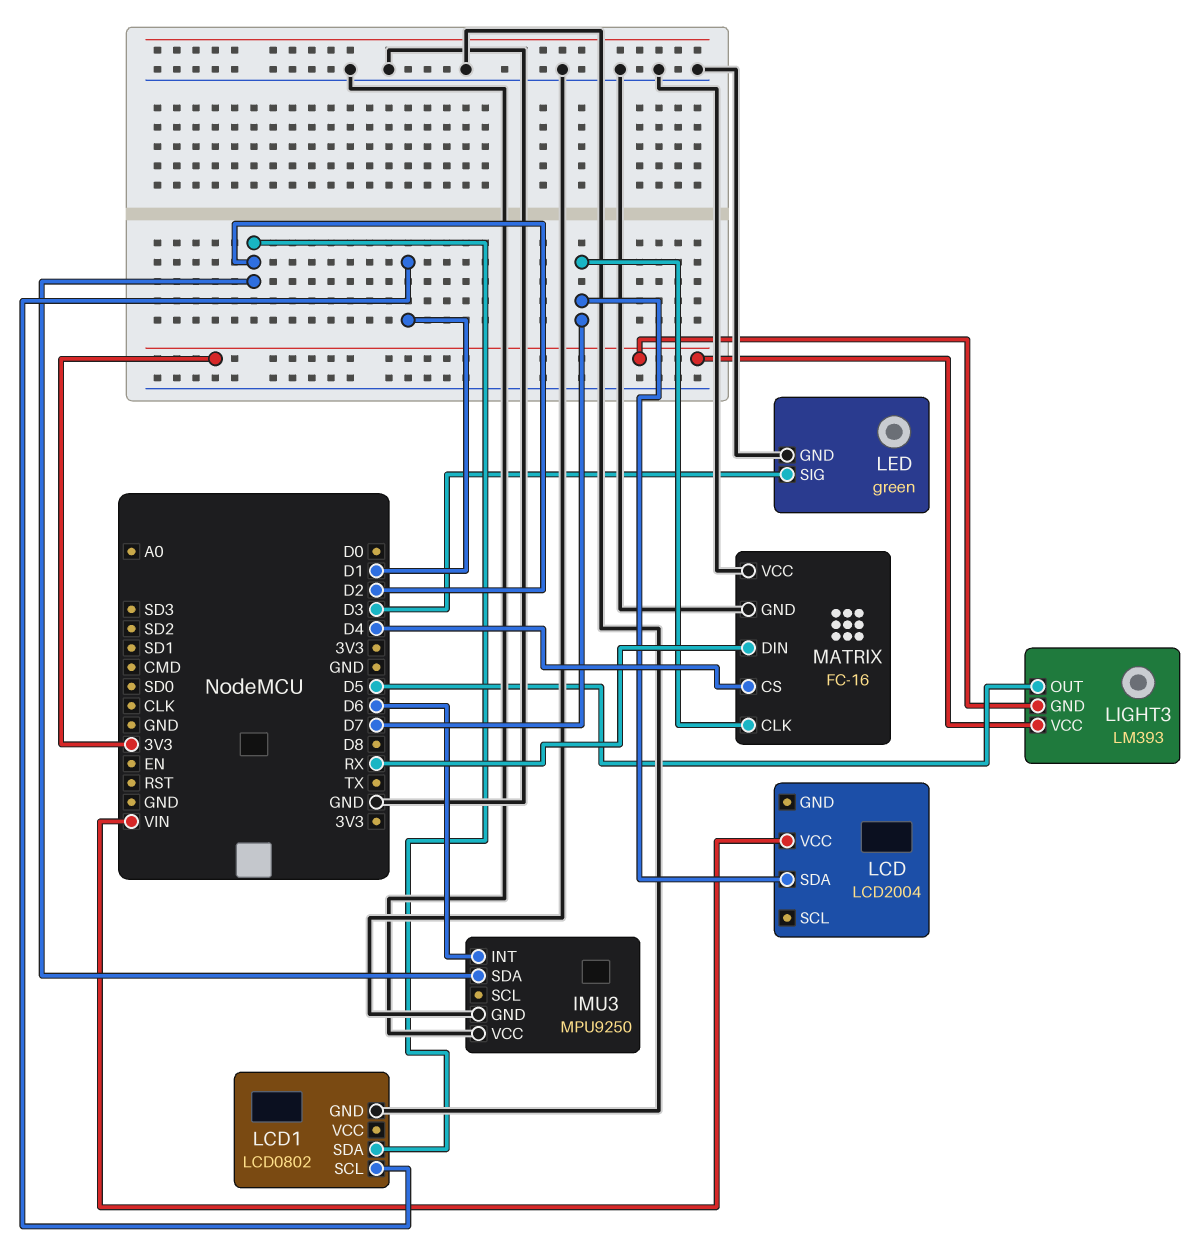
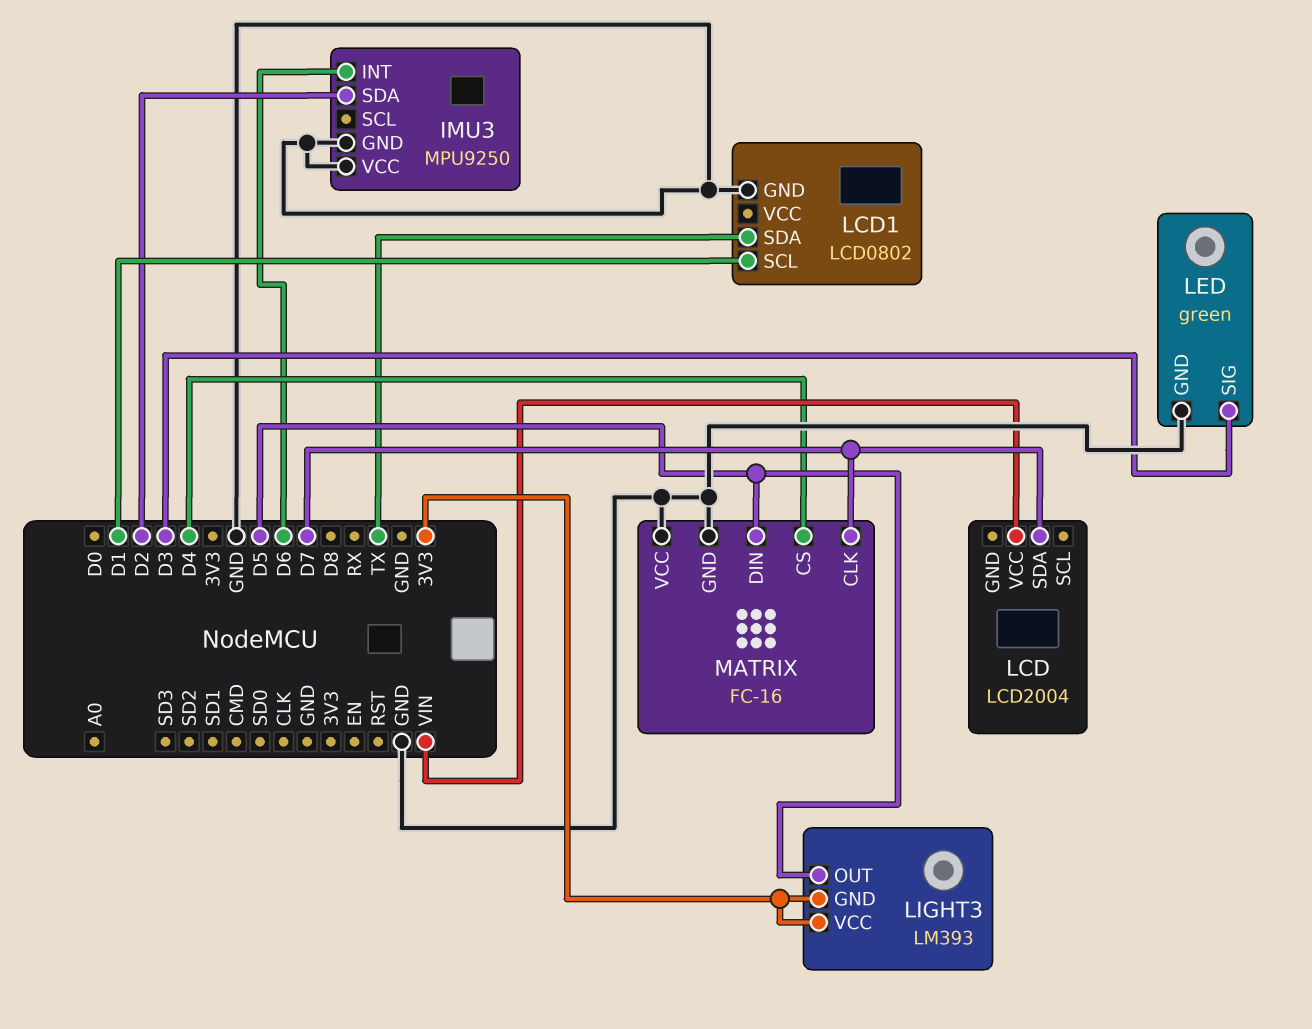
LCD1 pin SDA: D2 -> TX
MATRIX pin DIN: RX -> D5

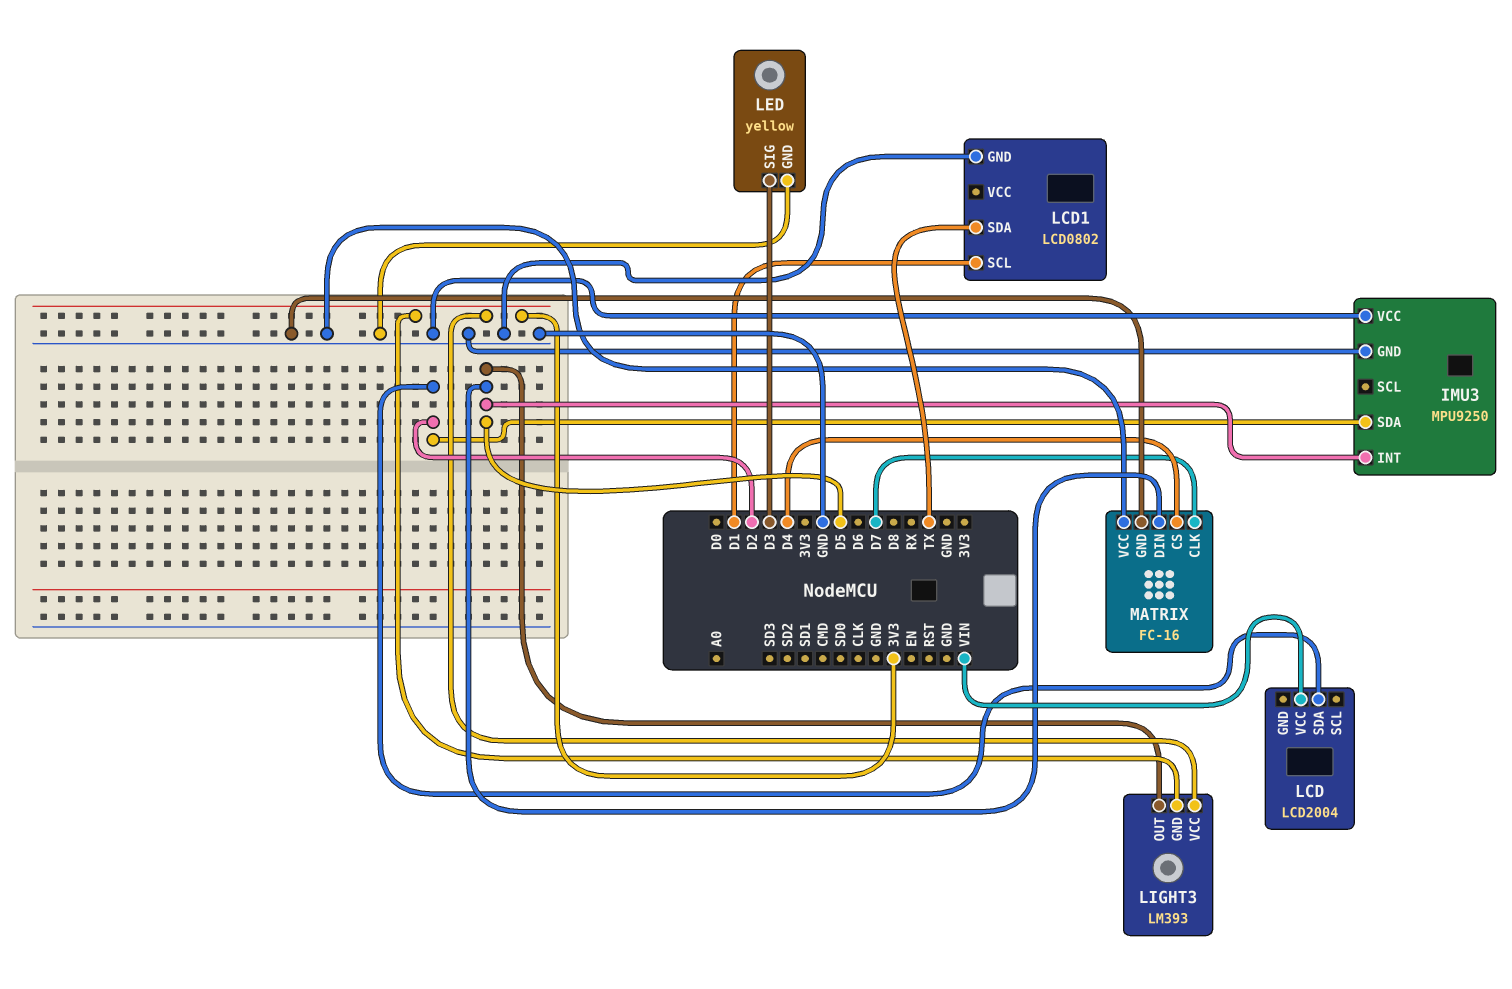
IMU3 pin INT: D6 -> D5
LCD pin SDA: D7 -> D2
LED: green -> yellow

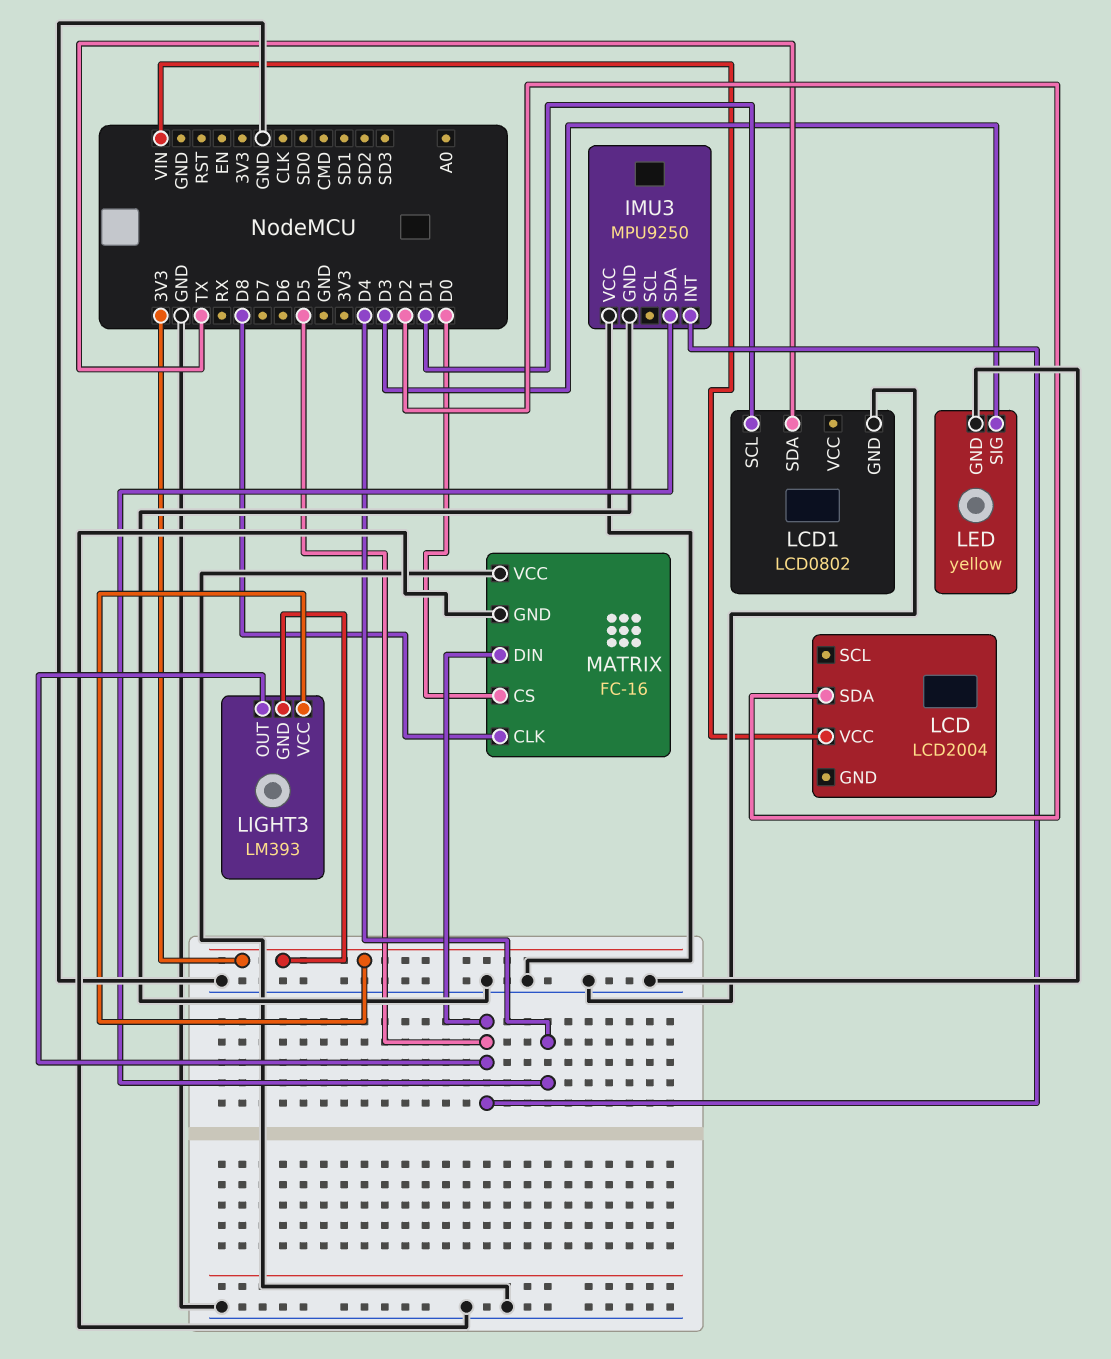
IMU3 pin SDA: D2 -> D4
MATRIX pin CLK: D7 -> D8
MATRIX pin CS: D4 -> D0

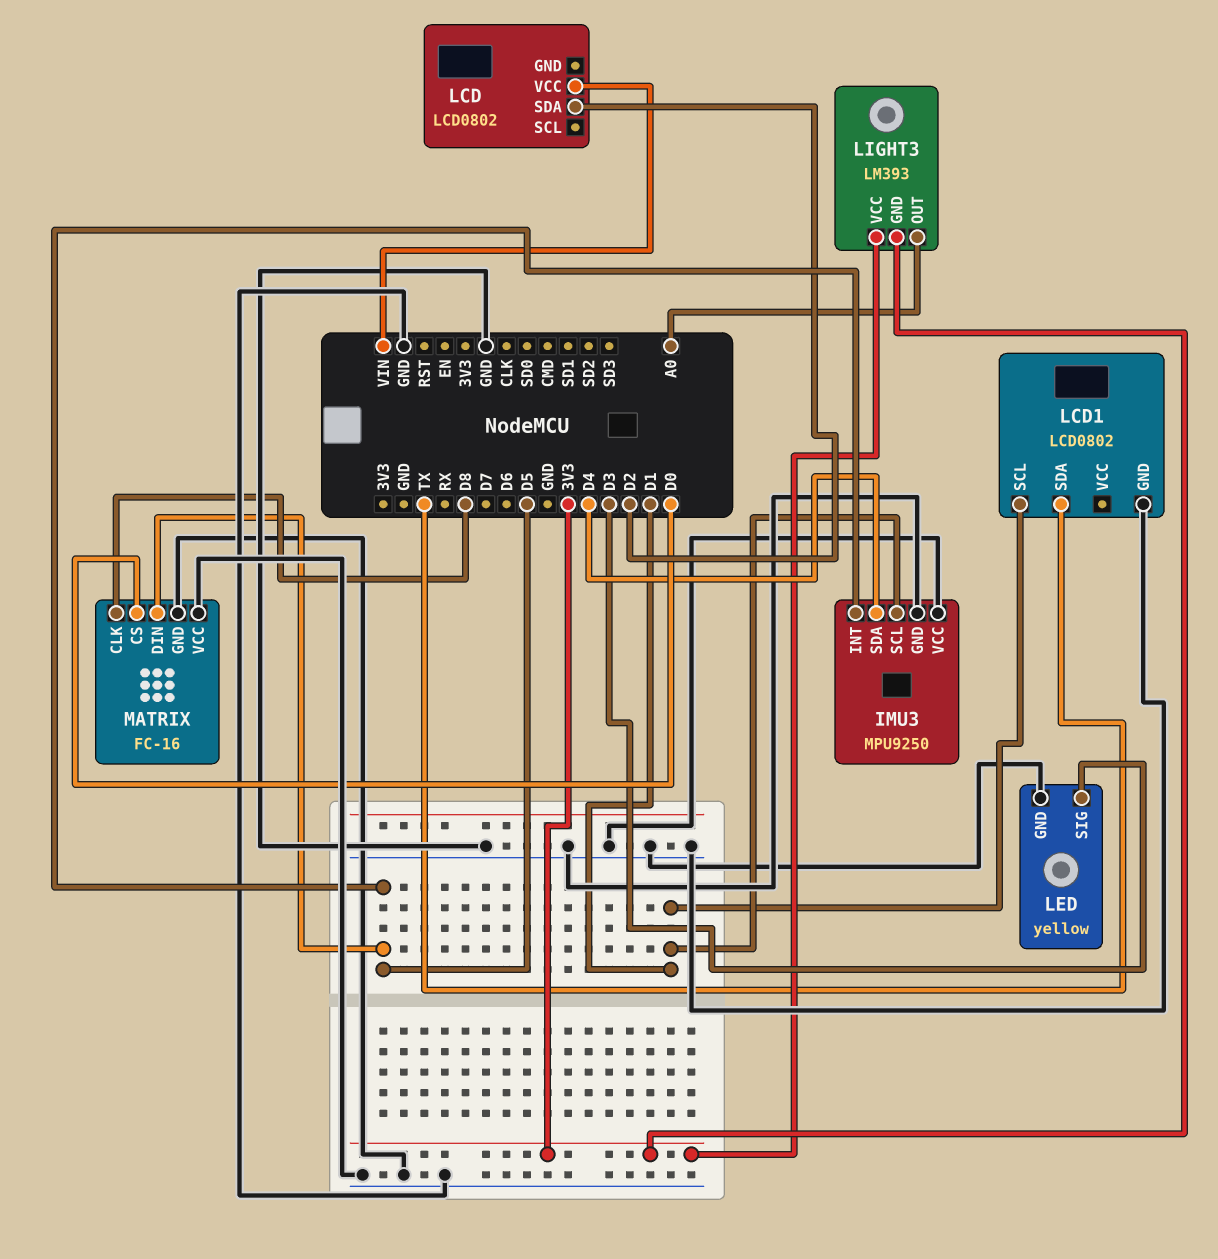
IMU3 pin SCL: none -> D1
LCD: LCD2004 -> LCD0802
LIGHT3 pin OUT: D5 -> A0

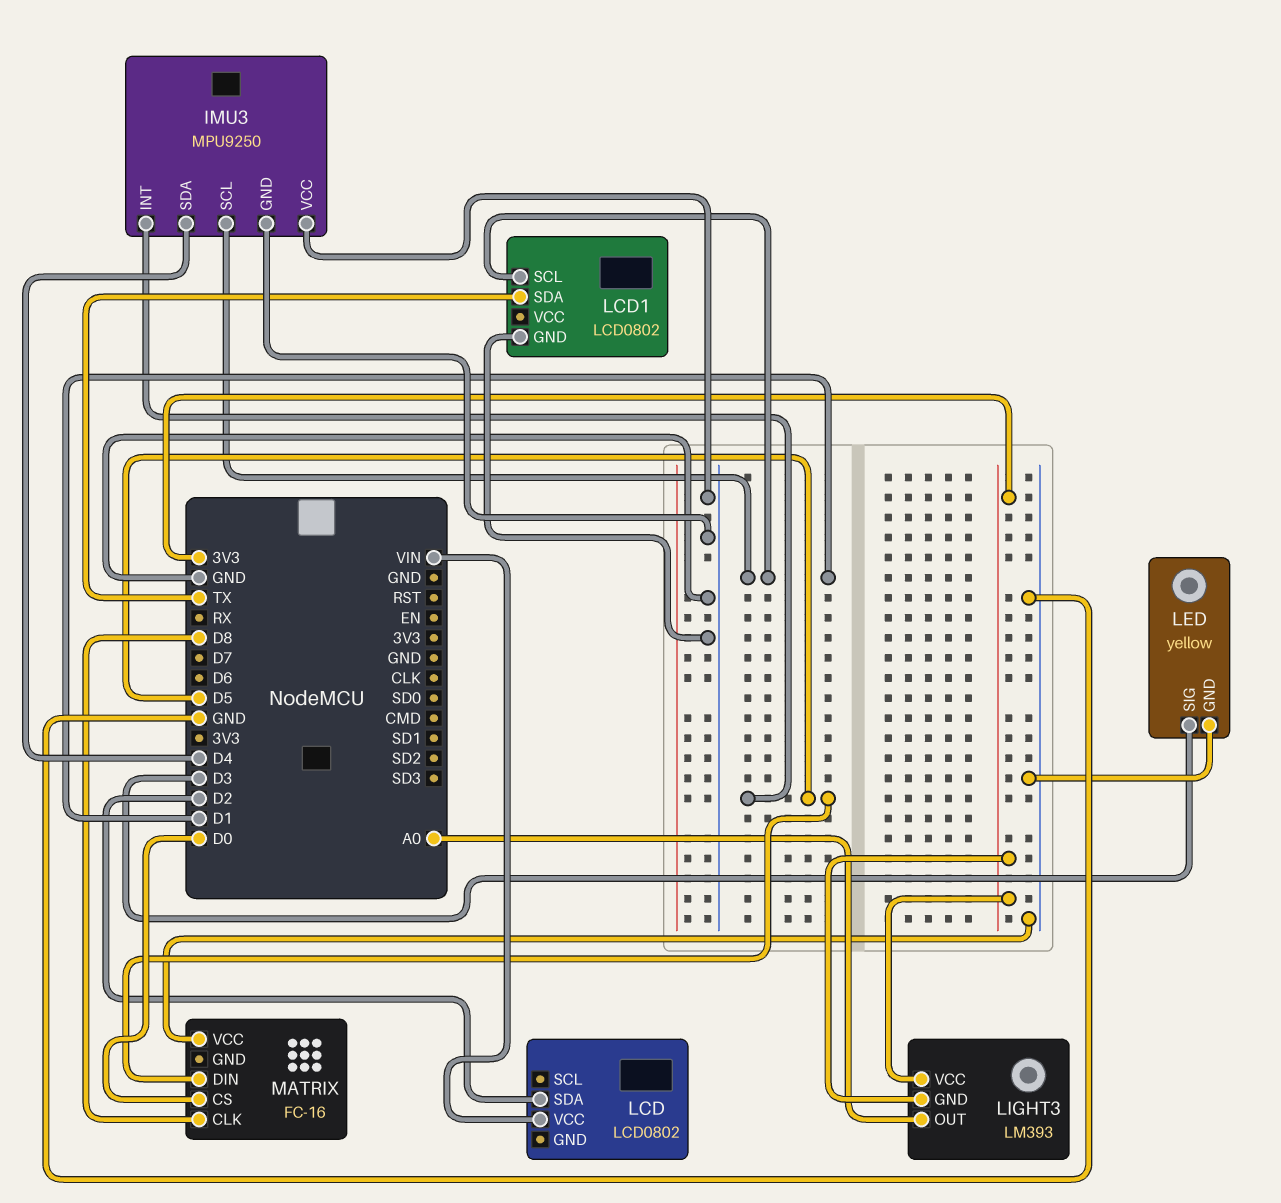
MATRIX pin GND: GND -> none

